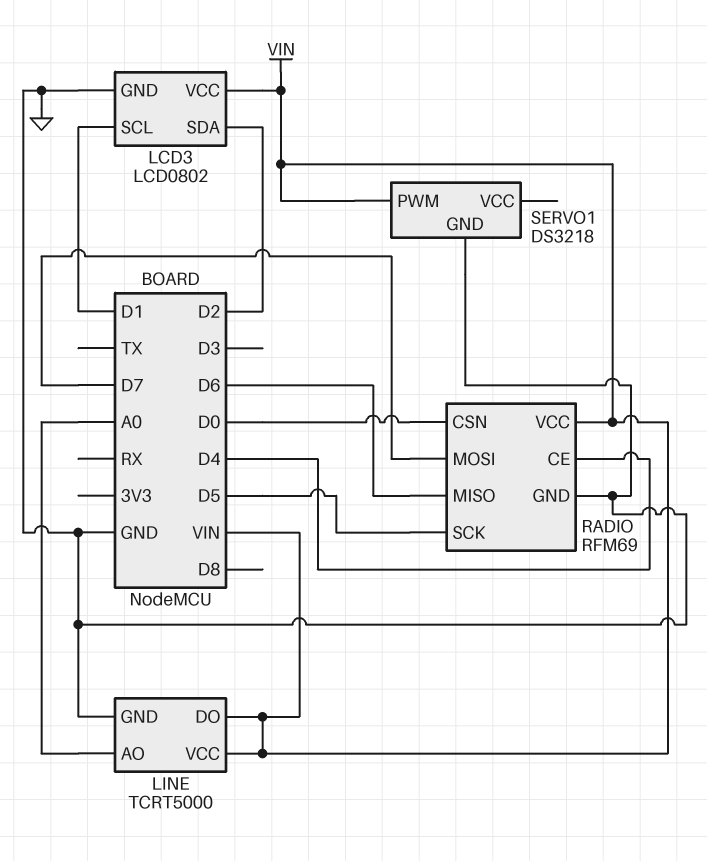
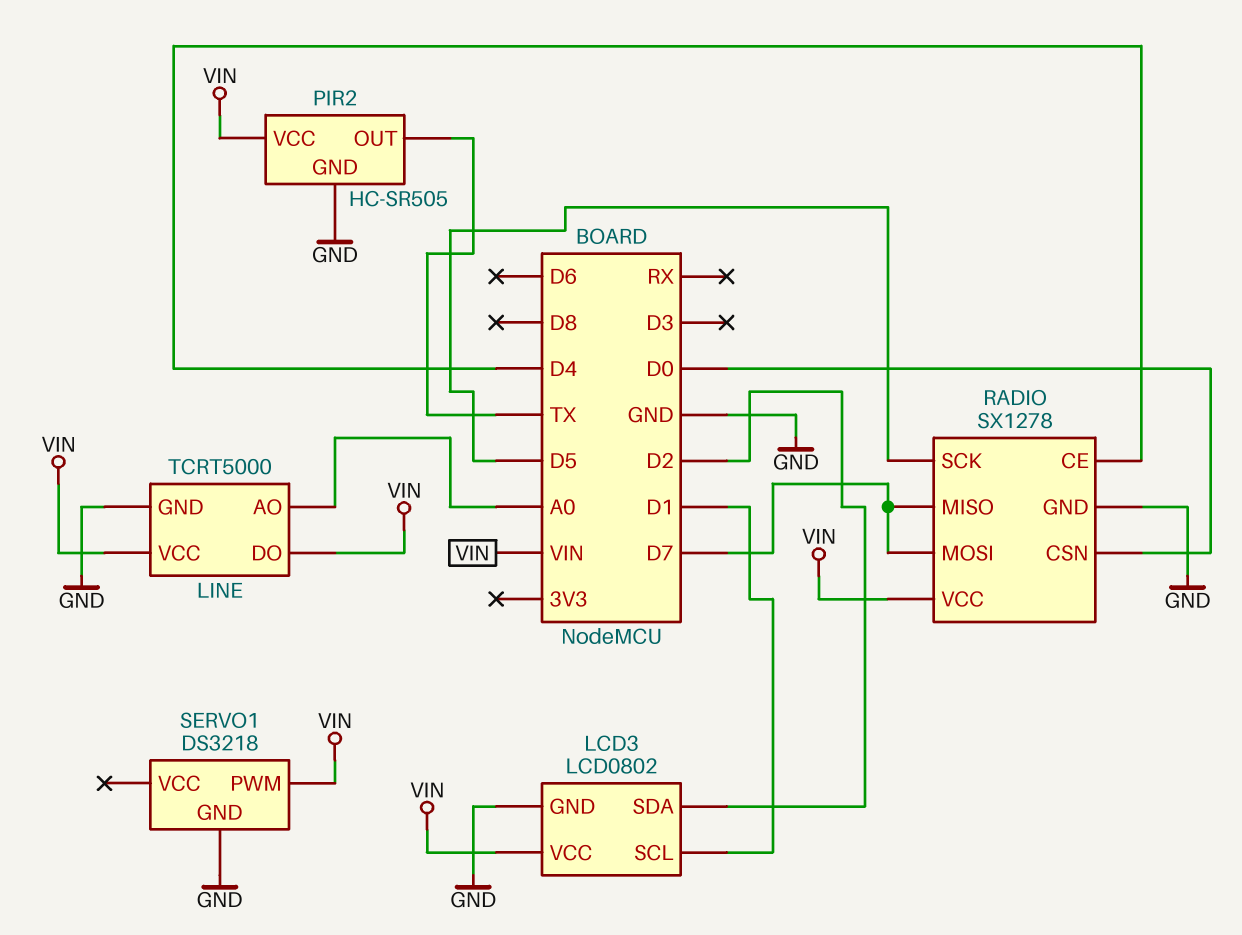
PIR2: none -> HC-SR505
PIR2 pin GND: none -> GND
PIR2 pin OUT: none -> TX
PIR2 pin VCC: none -> VIN
RADIO: RFM69 -> SX1278
RADIO pin MISO: D6 -> D7

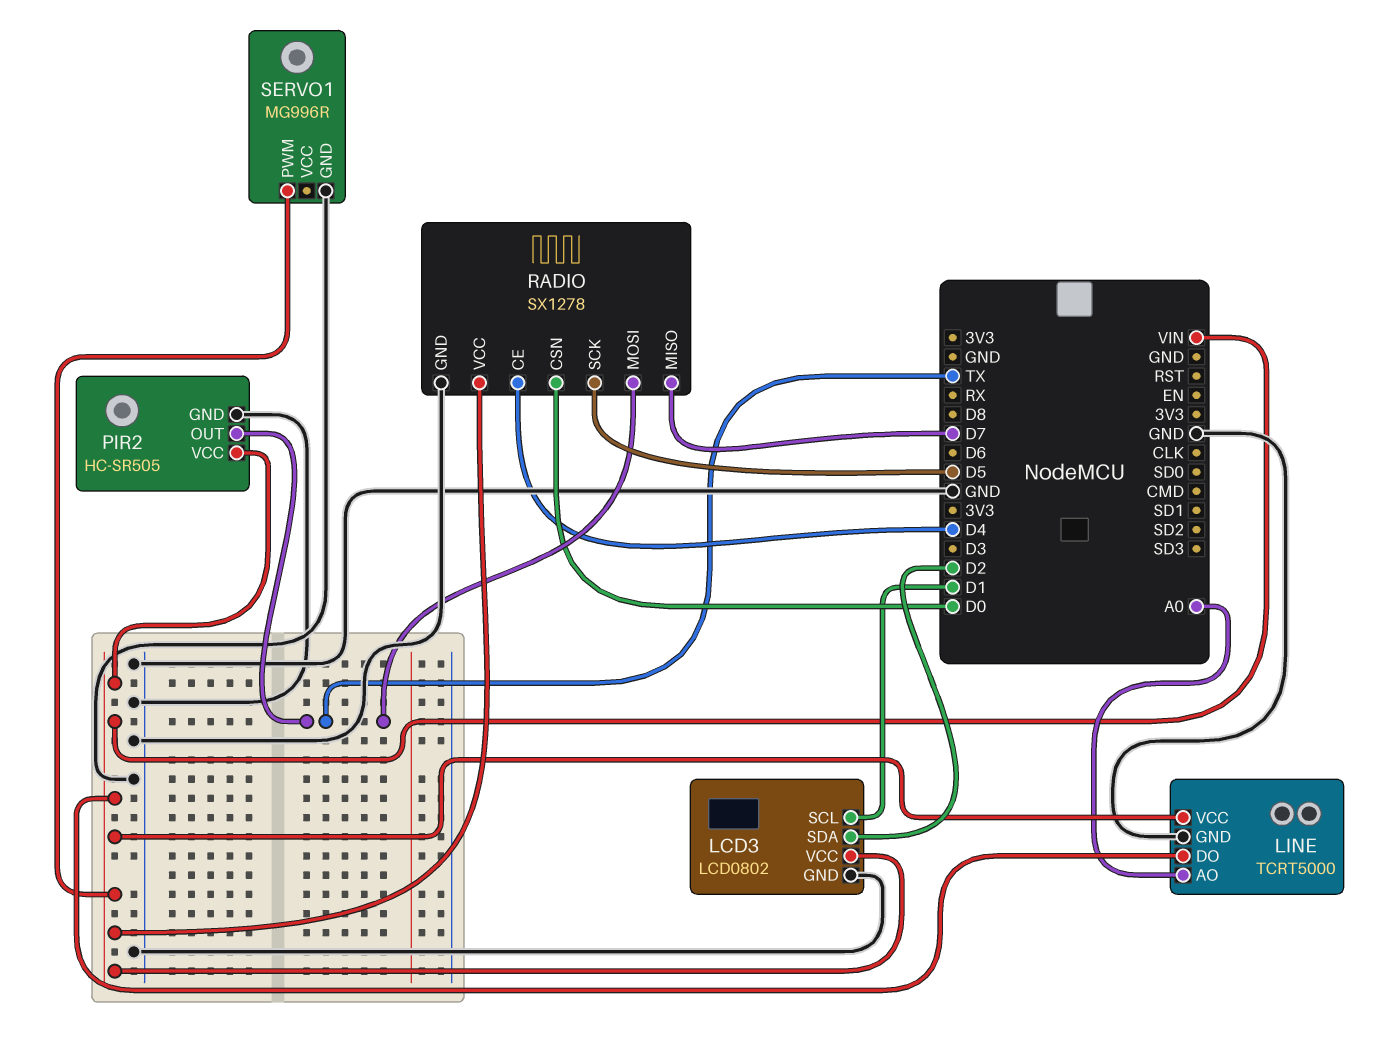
RADIO pin MOSI: D7 -> TX
SERVO1: DS3218 -> MG996R

